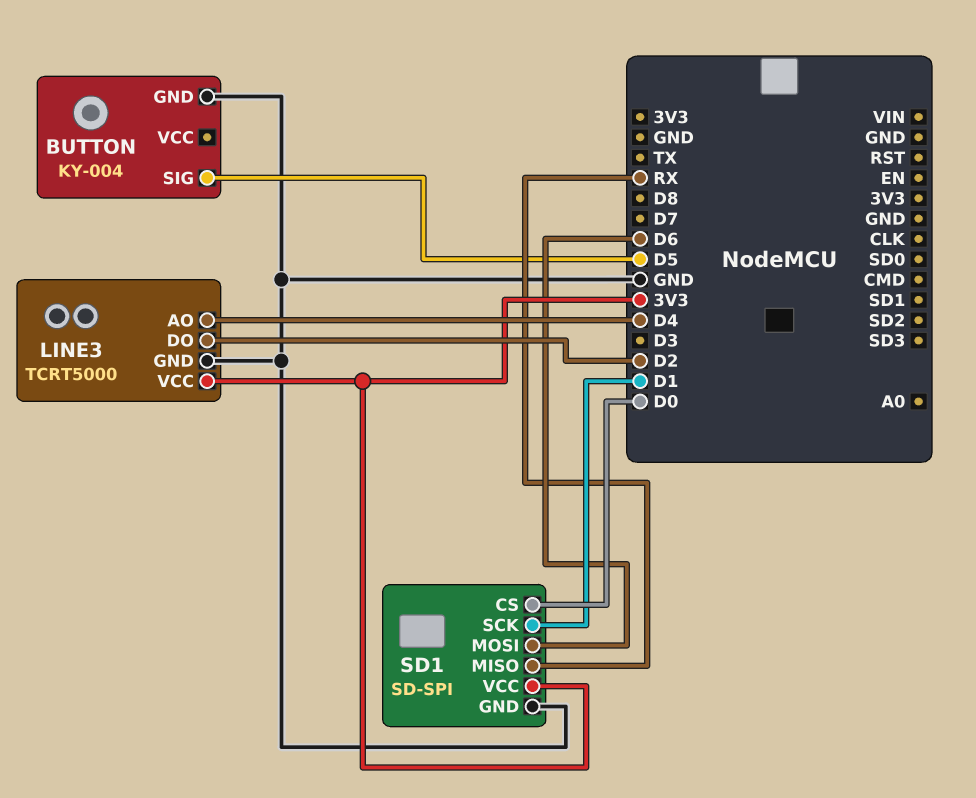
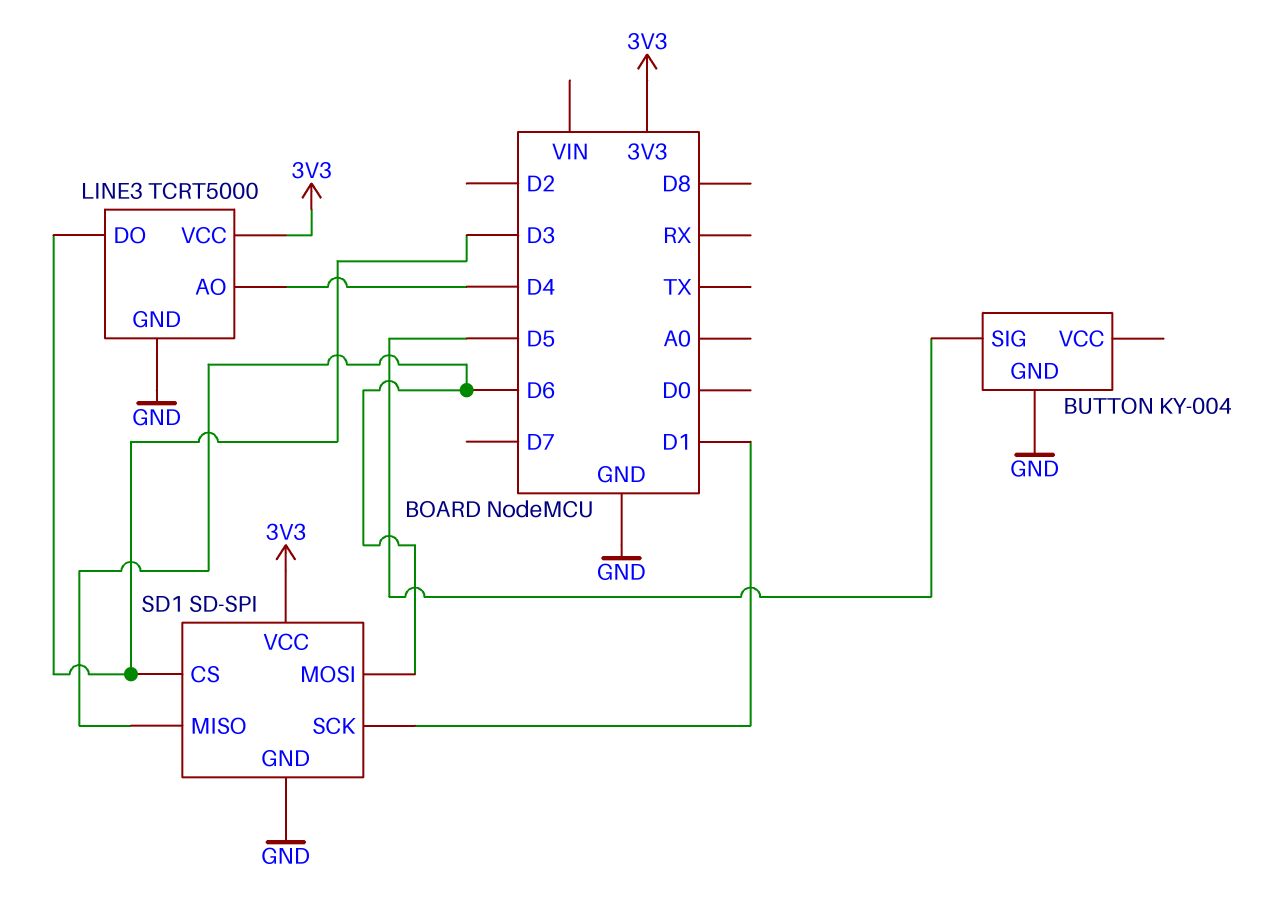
LINE3 pin DO: D2 -> D3
SD1 pin CS: D0 -> D3
SD1 pin MISO: RX -> D6

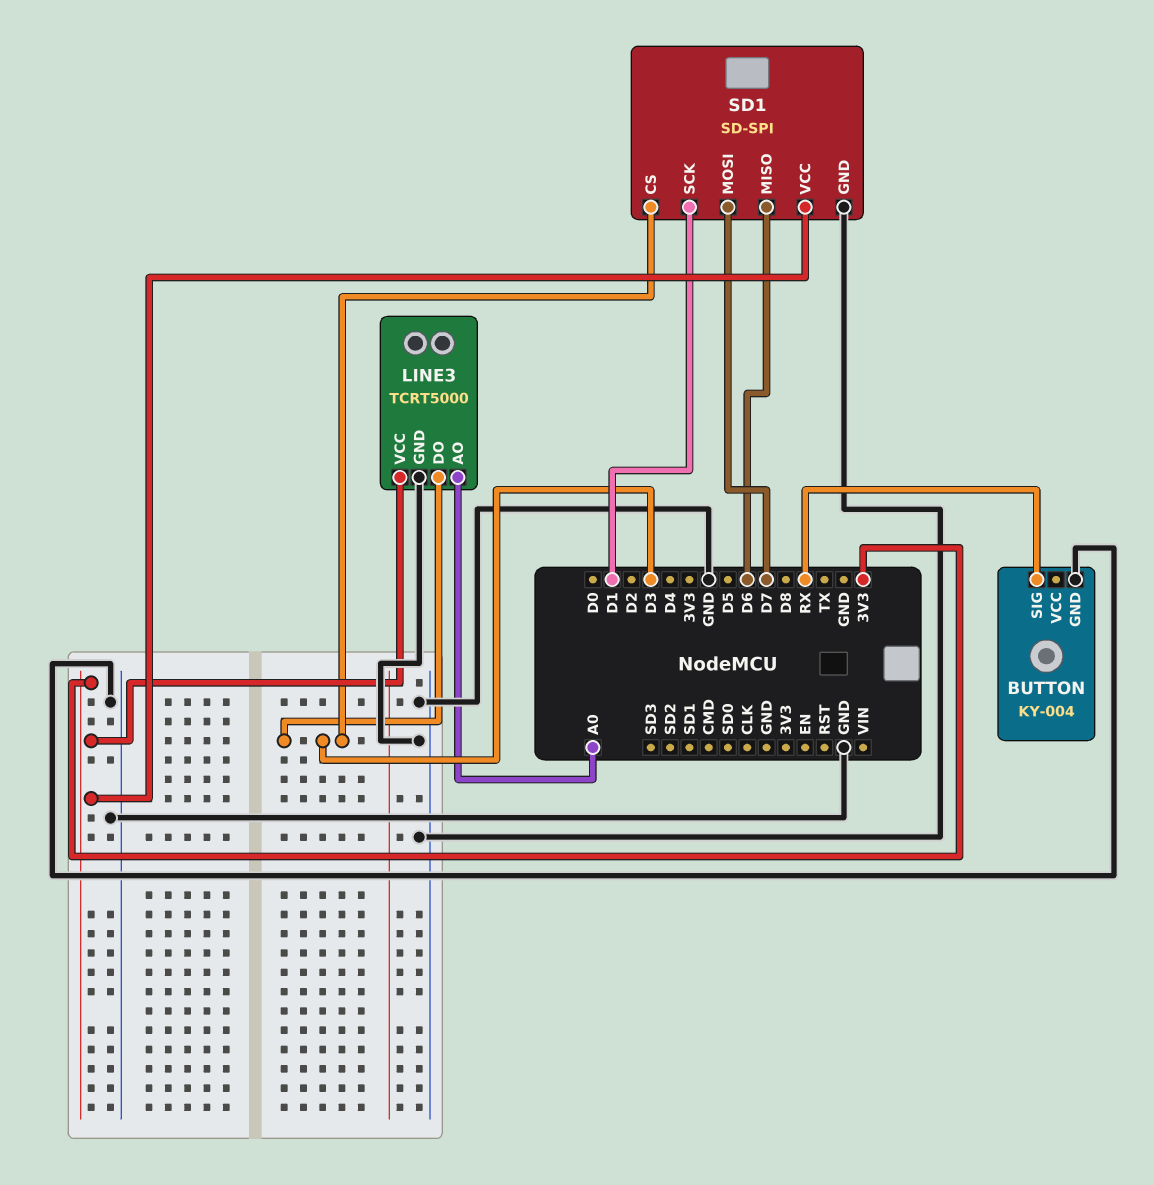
BUTTON pin SIG: D5 -> RX
LINE3 pin AO: D4 -> A0
SD1 pin MOSI: D6 -> D7

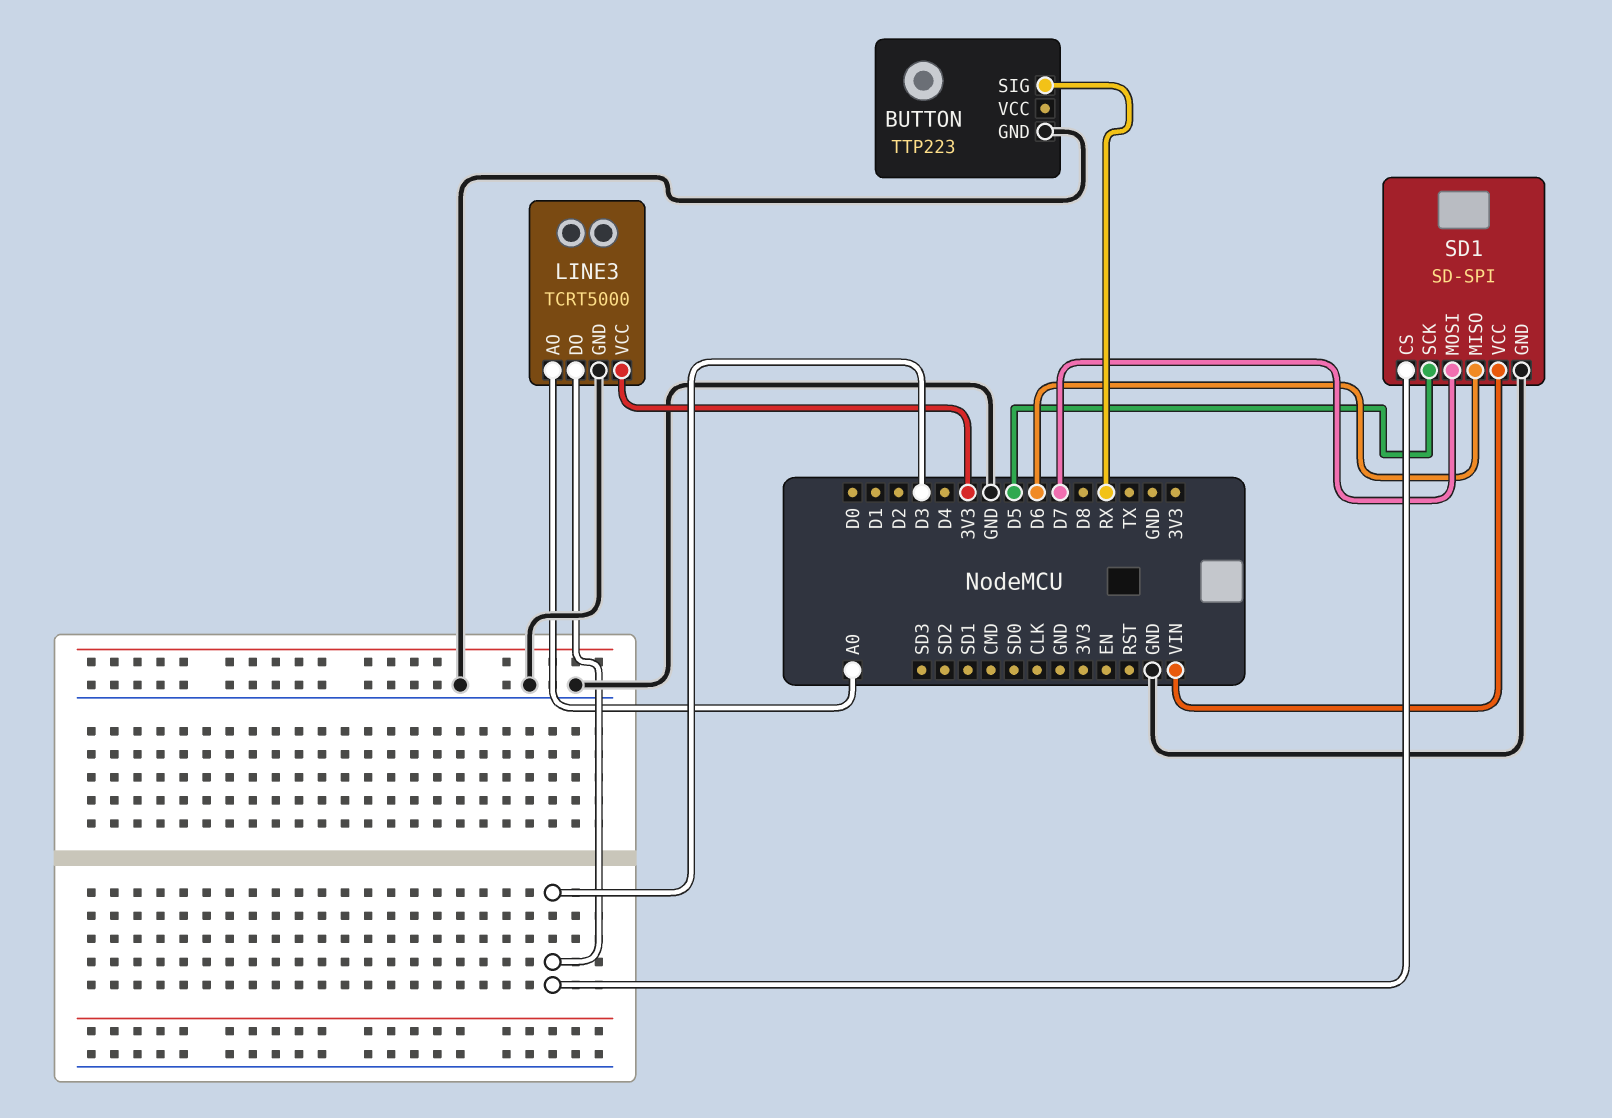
BUTTON: KY-004 -> TTP223
SD1 pin SCK: D1 -> D5
SD1 pin VCC: 3V3 -> VIN

